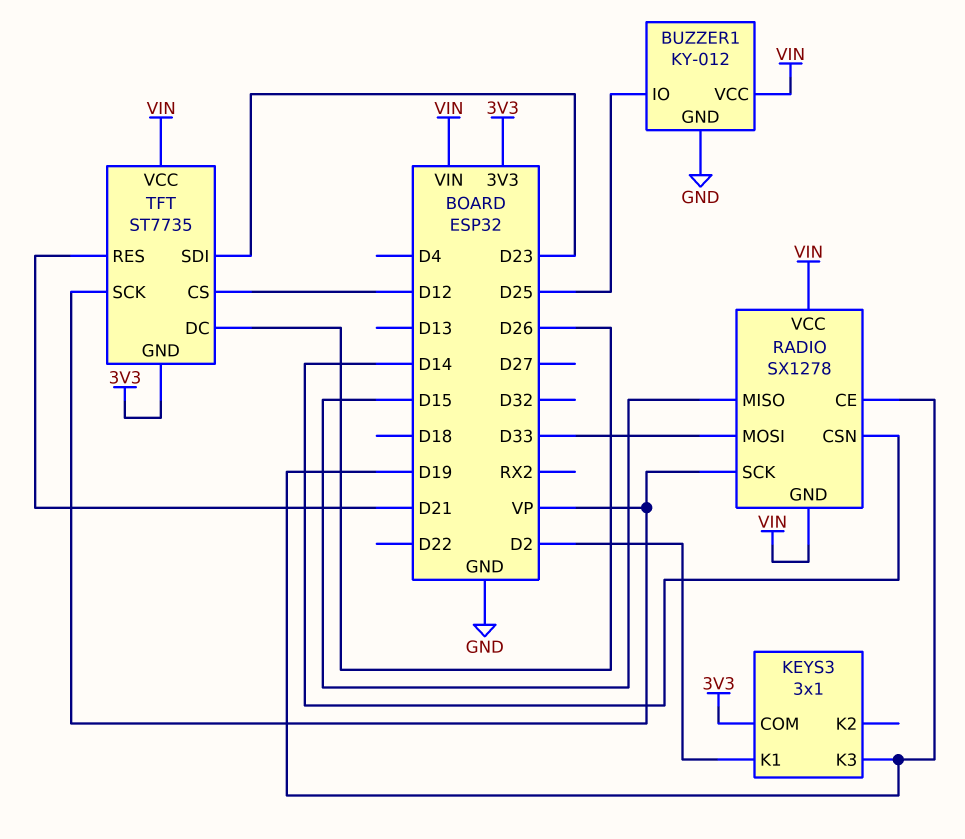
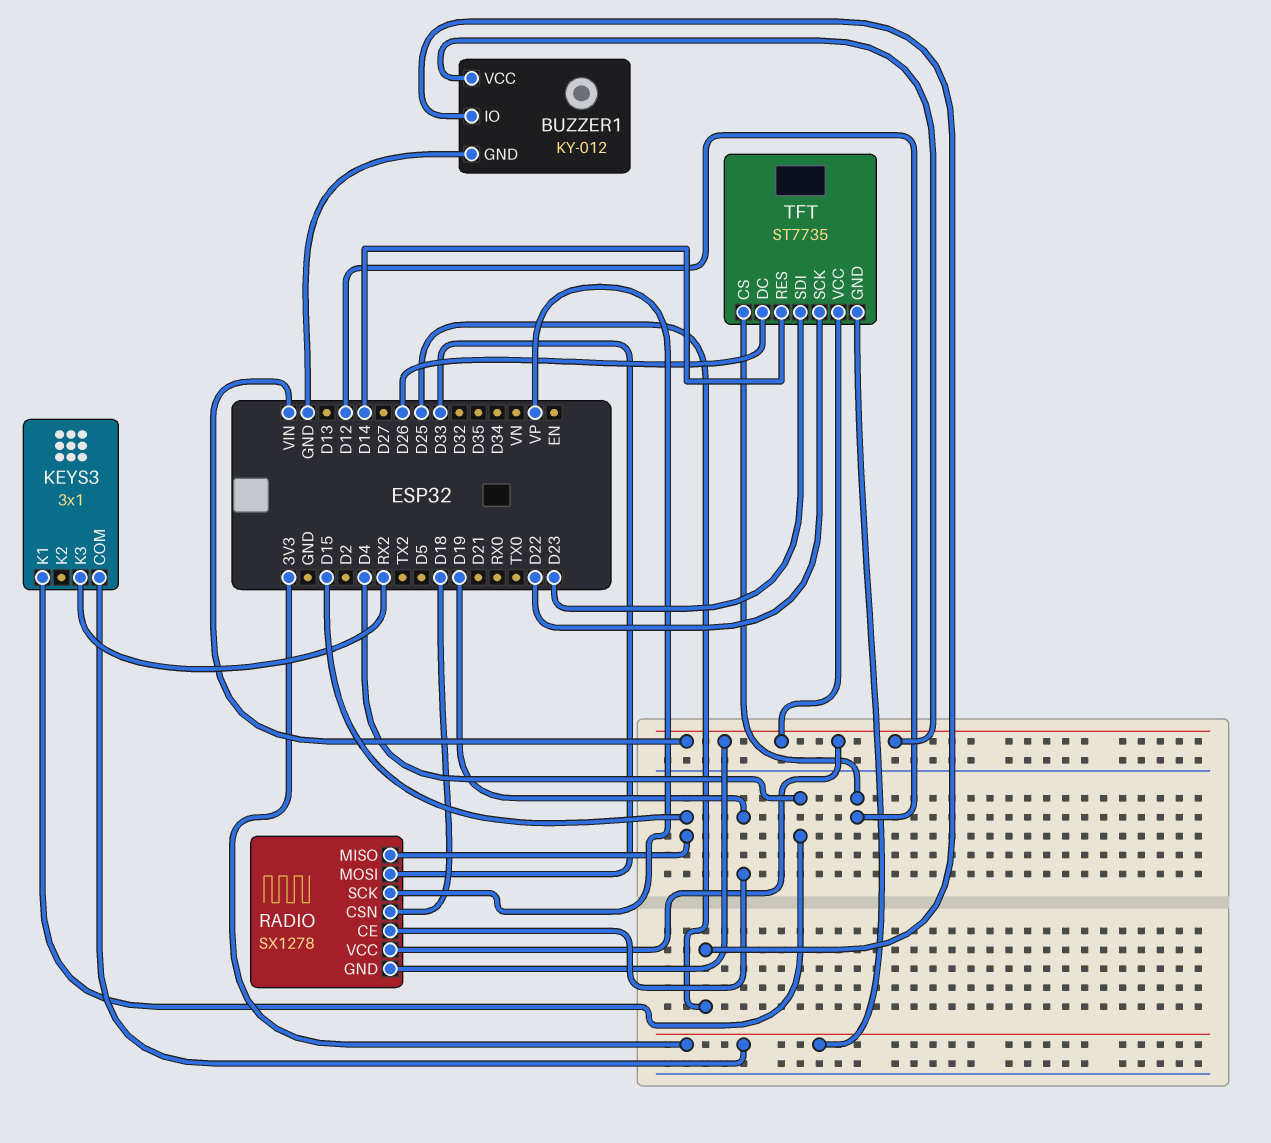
KEYS3 pin K1: D2 -> D4
KEYS3 pin K3: D19 -> RX2
RADIO pin CSN: D14 -> D18
TFT pin RES: D21 -> D14
TFT pin SCK: VP -> D22

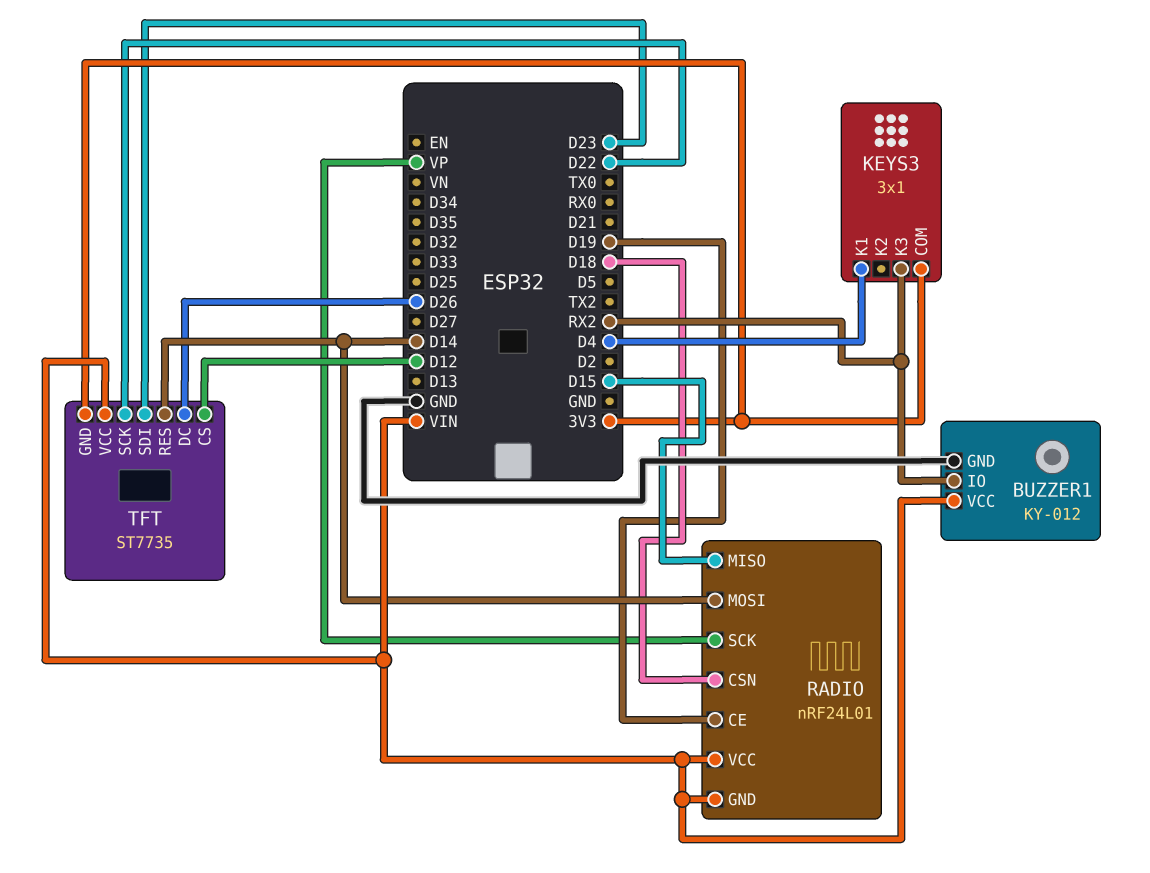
BUZZER1 pin IO: D25 -> RX2
RADIO: SX1278 -> nRF24L01
RADIO pin MOSI: D33 -> D14

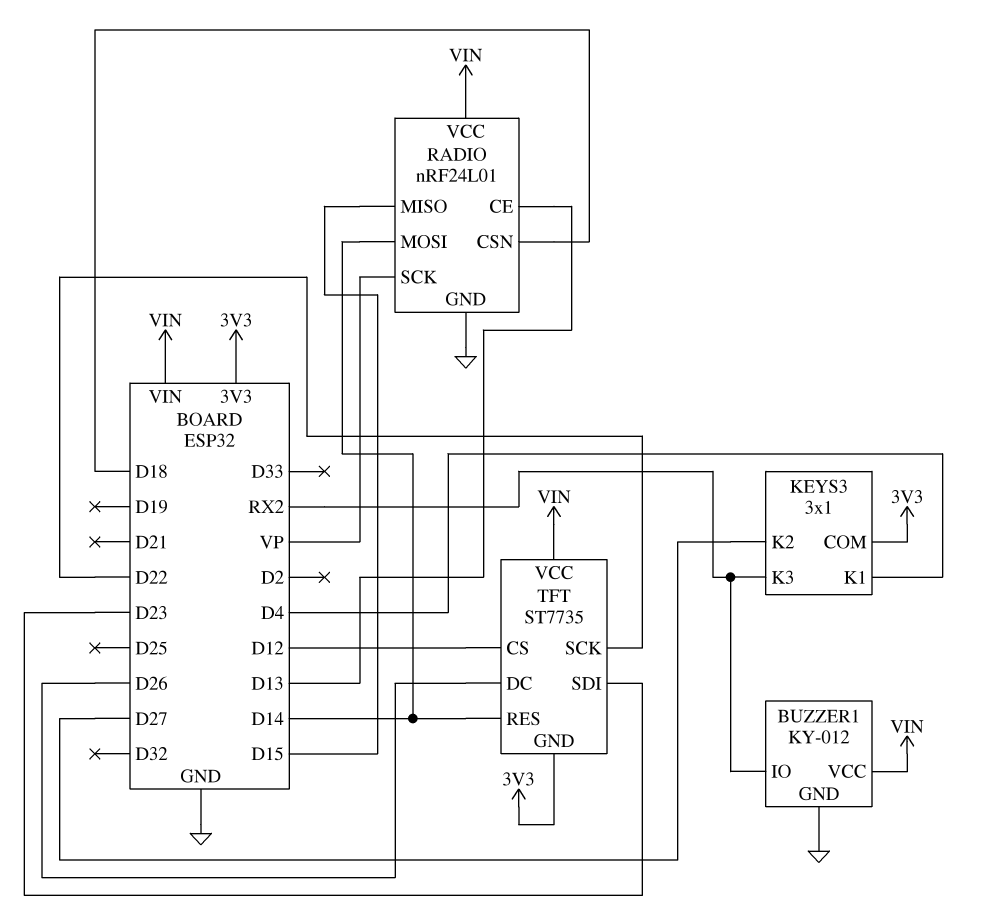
KEYS3 pin K2: none -> D27
RADIO pin CE: D19 -> D13
RADIO pin GND: VIN -> GND

